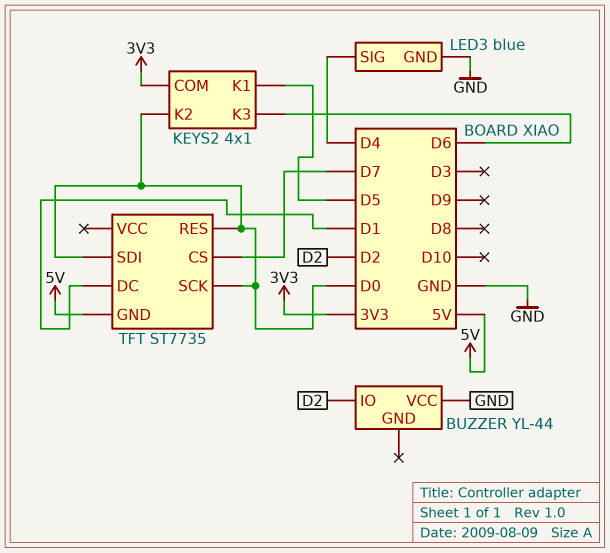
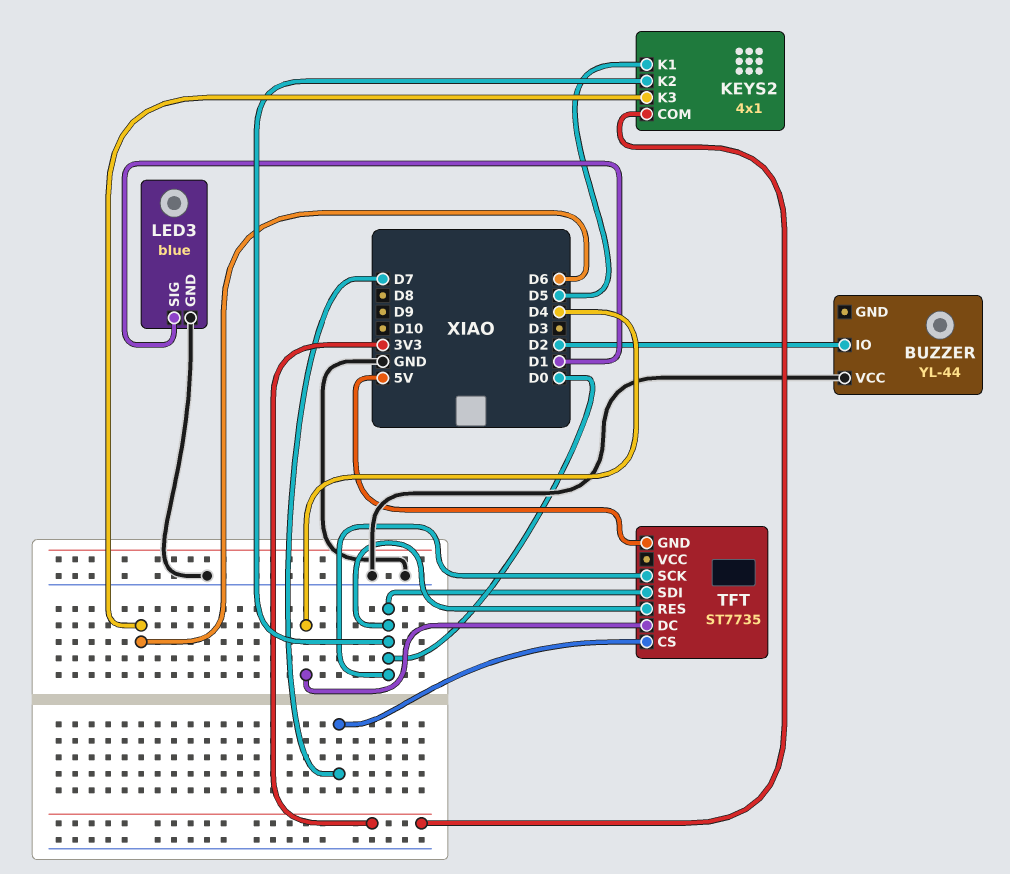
LED3 pin SIG: D4 -> D1
TFT pin DC: D1 -> D4

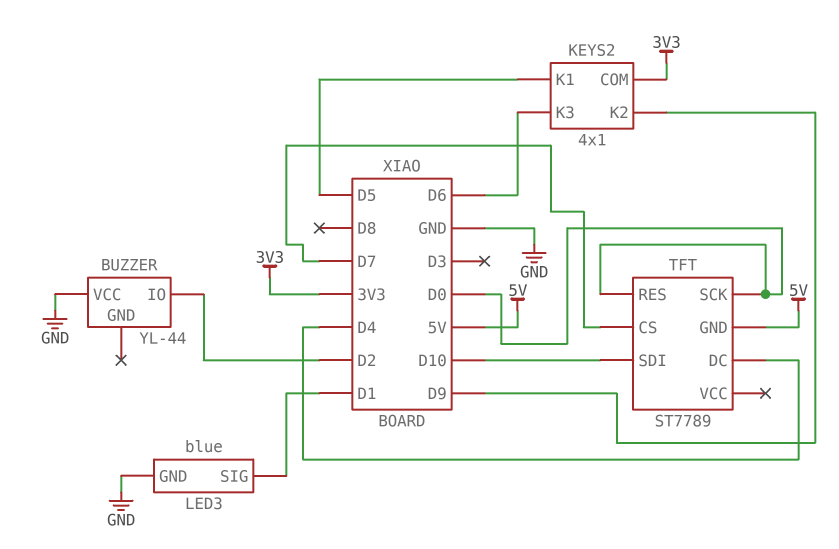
KEYS2 pin K2: D0 -> D9
TFT: ST7735 -> ST7789
TFT pin SDI: D0 -> D10

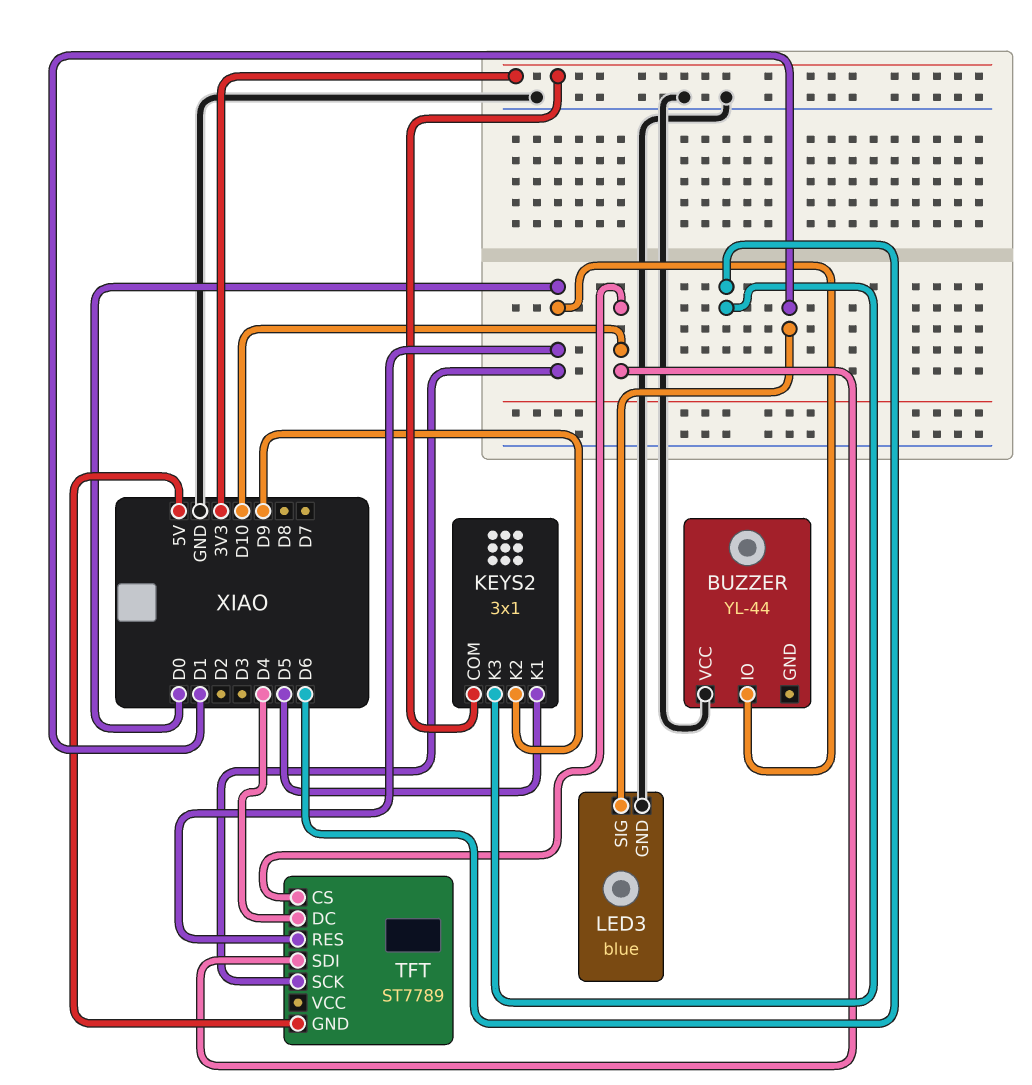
BUZZER pin IO: D2 -> D0
KEYS2: 4x1 -> 3x1
TFT pin CS: D7 -> D10

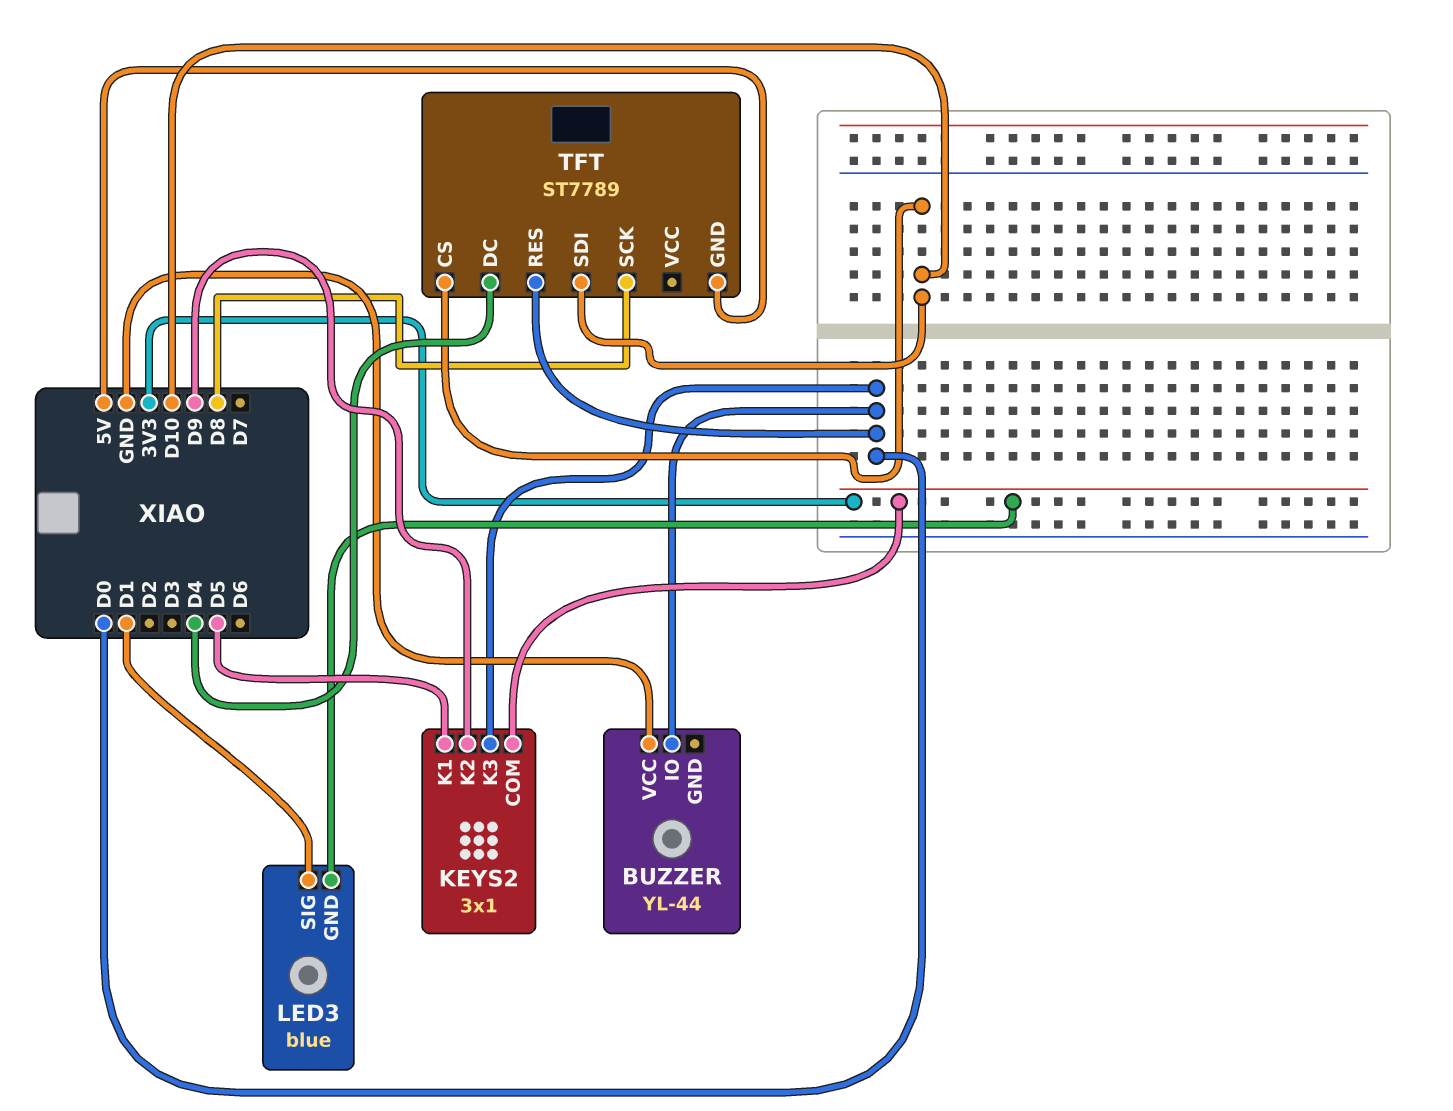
KEYS2 pin K3: D6 -> D0
LED3 pin GND: GND -> 3V3
TFT pin SCK: D0 -> D8

